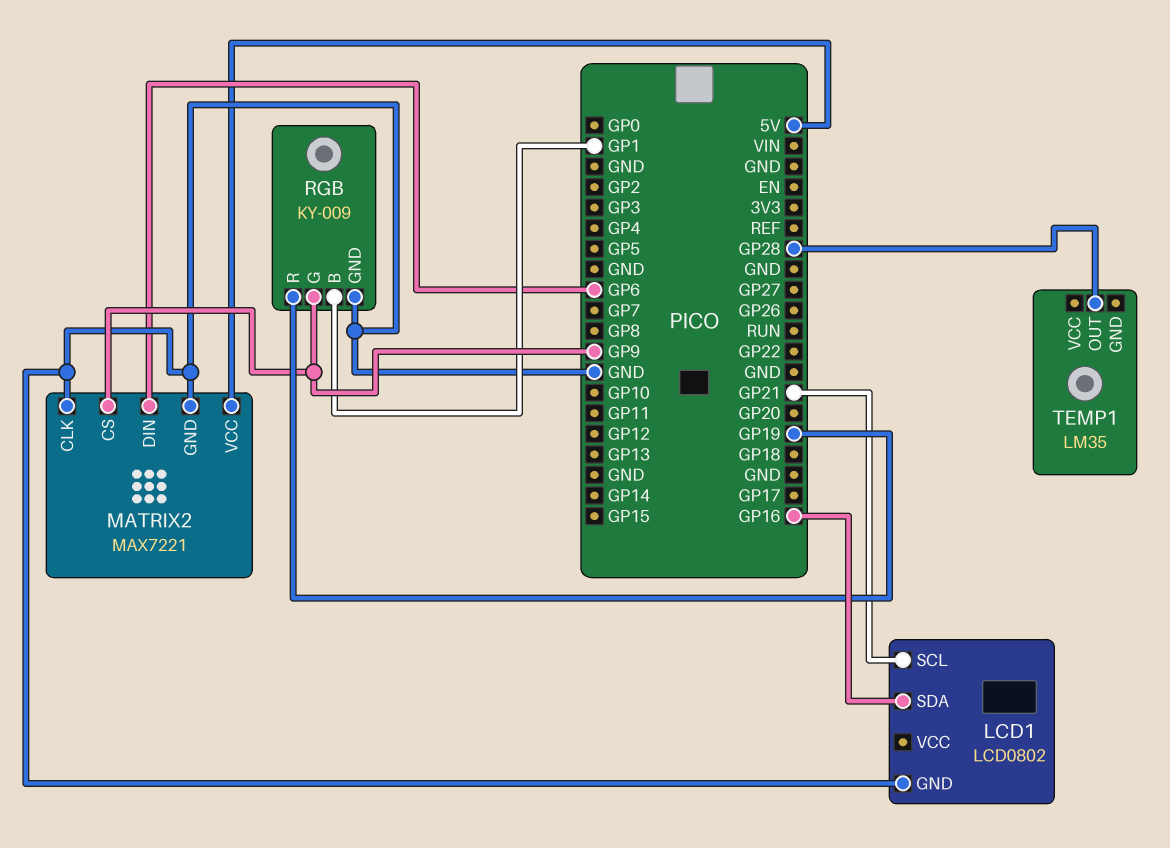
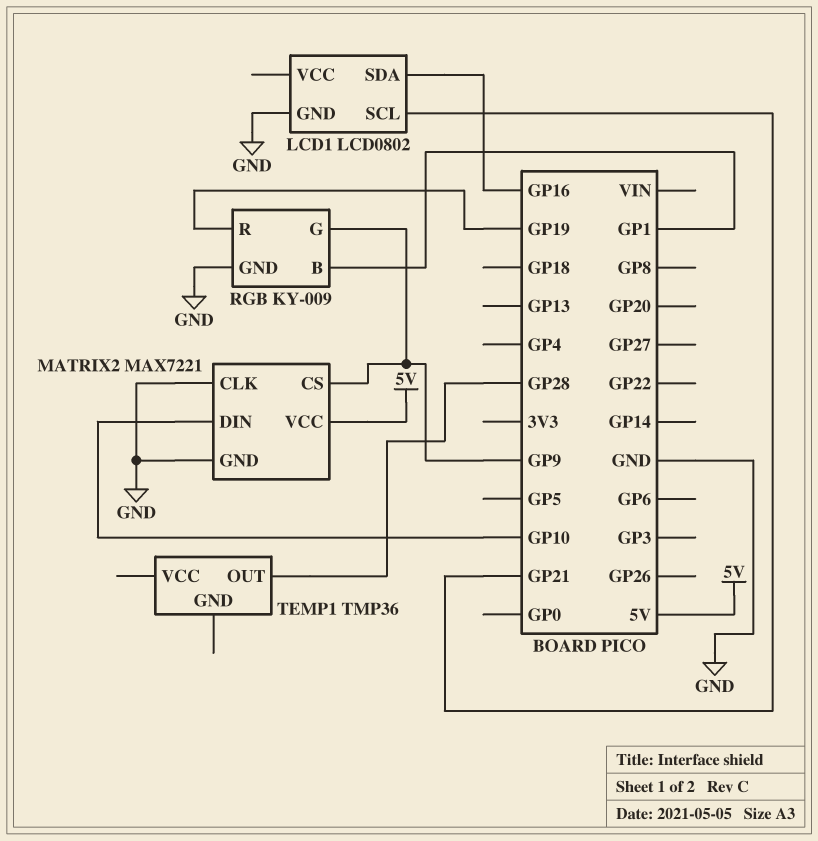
MATRIX2 pin DIN: GP6 -> GP10
TEMP1: LM35 -> TMP36

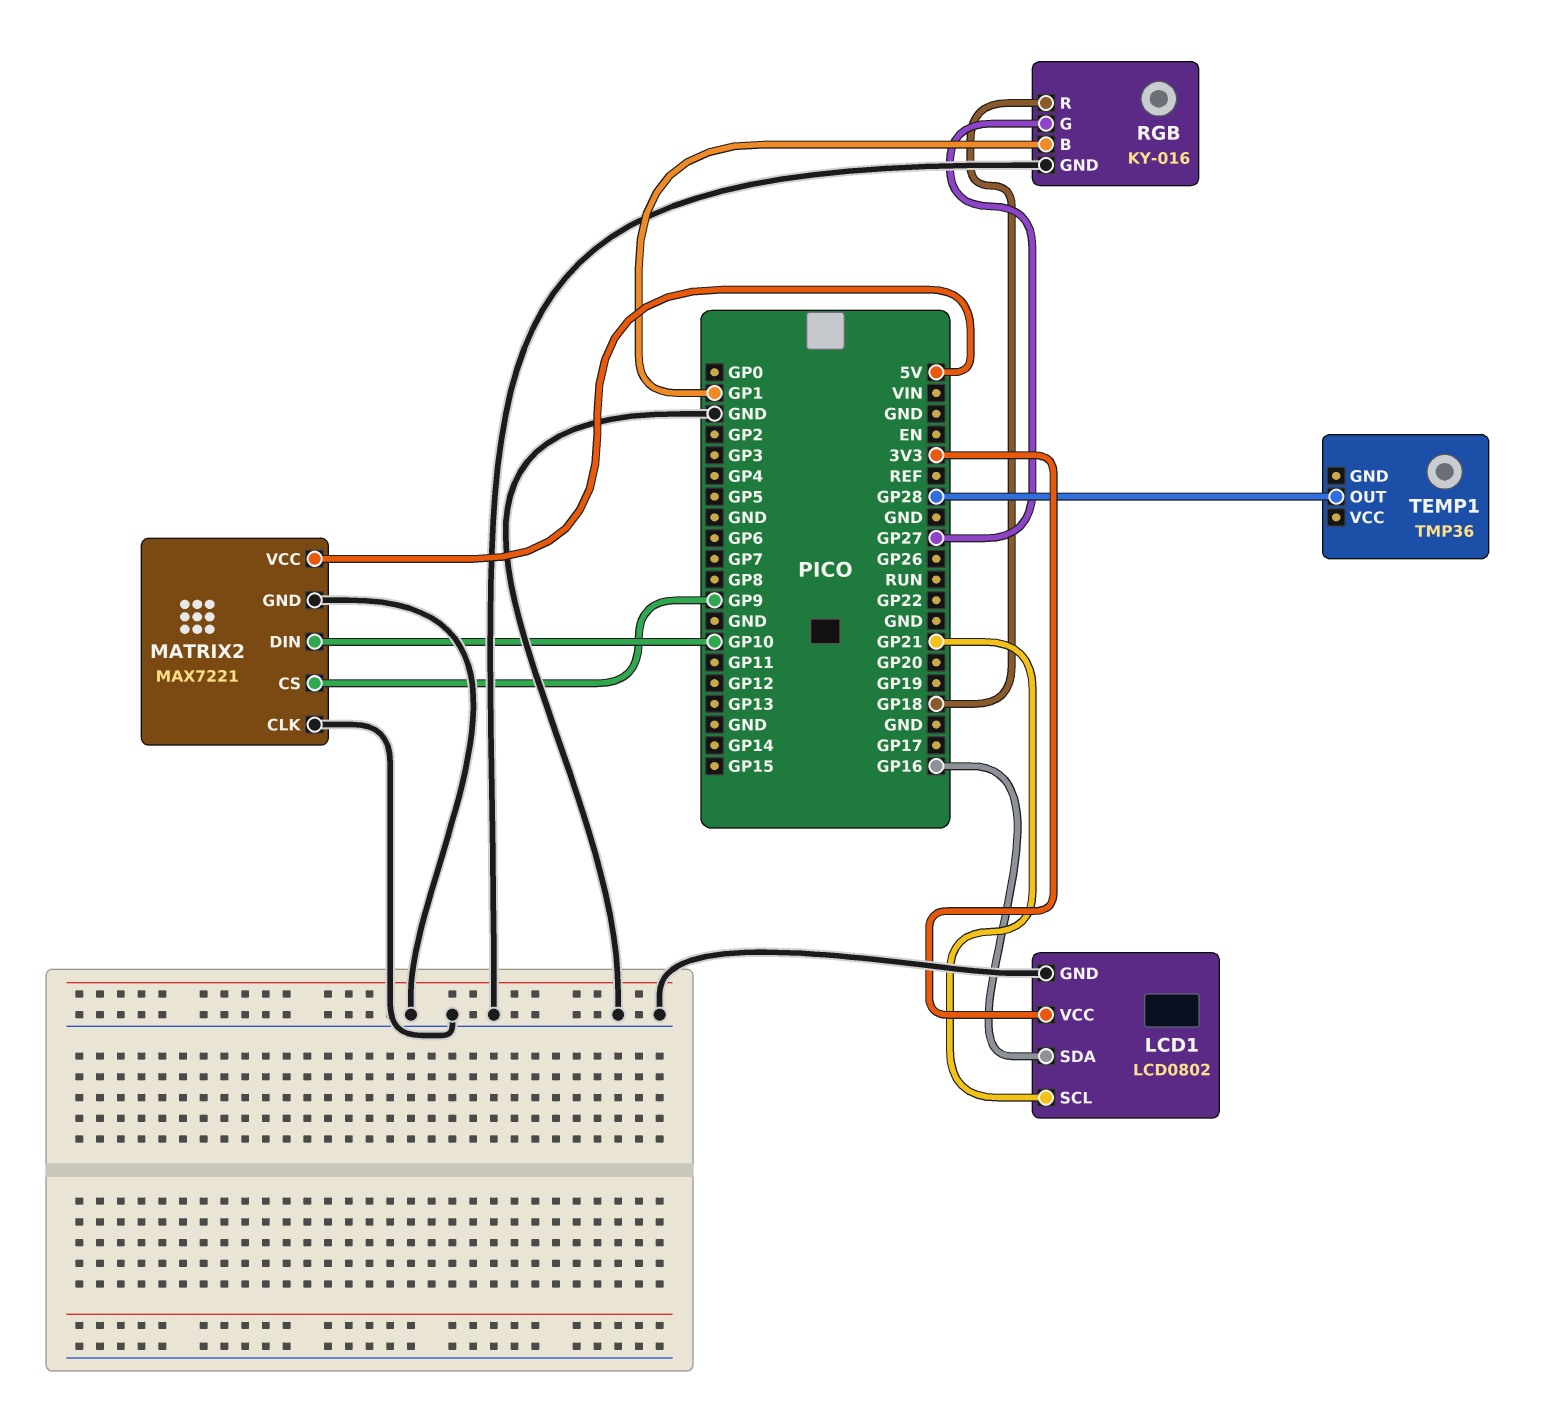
LCD1 pin VCC: none -> 3V3
RGB: KY-009 -> KY-016
RGB pin G: GP9 -> GP27
RGB pin R: GP19 -> GP18

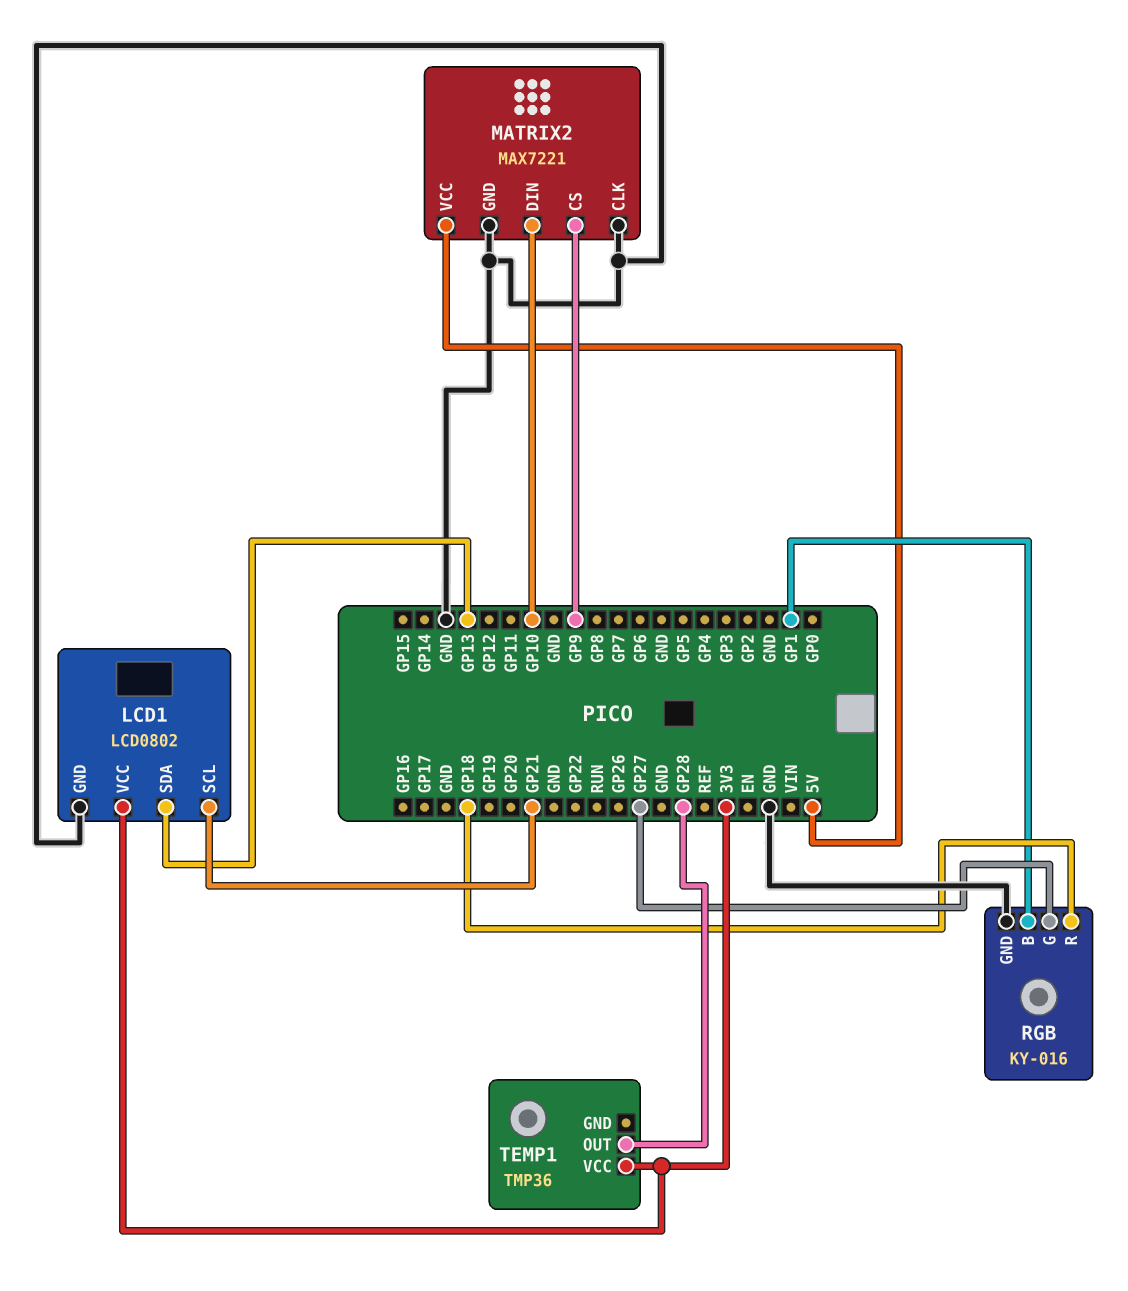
LCD1 pin SDA: GP16 -> GP13
TEMP1 pin VCC: none -> 3V3

